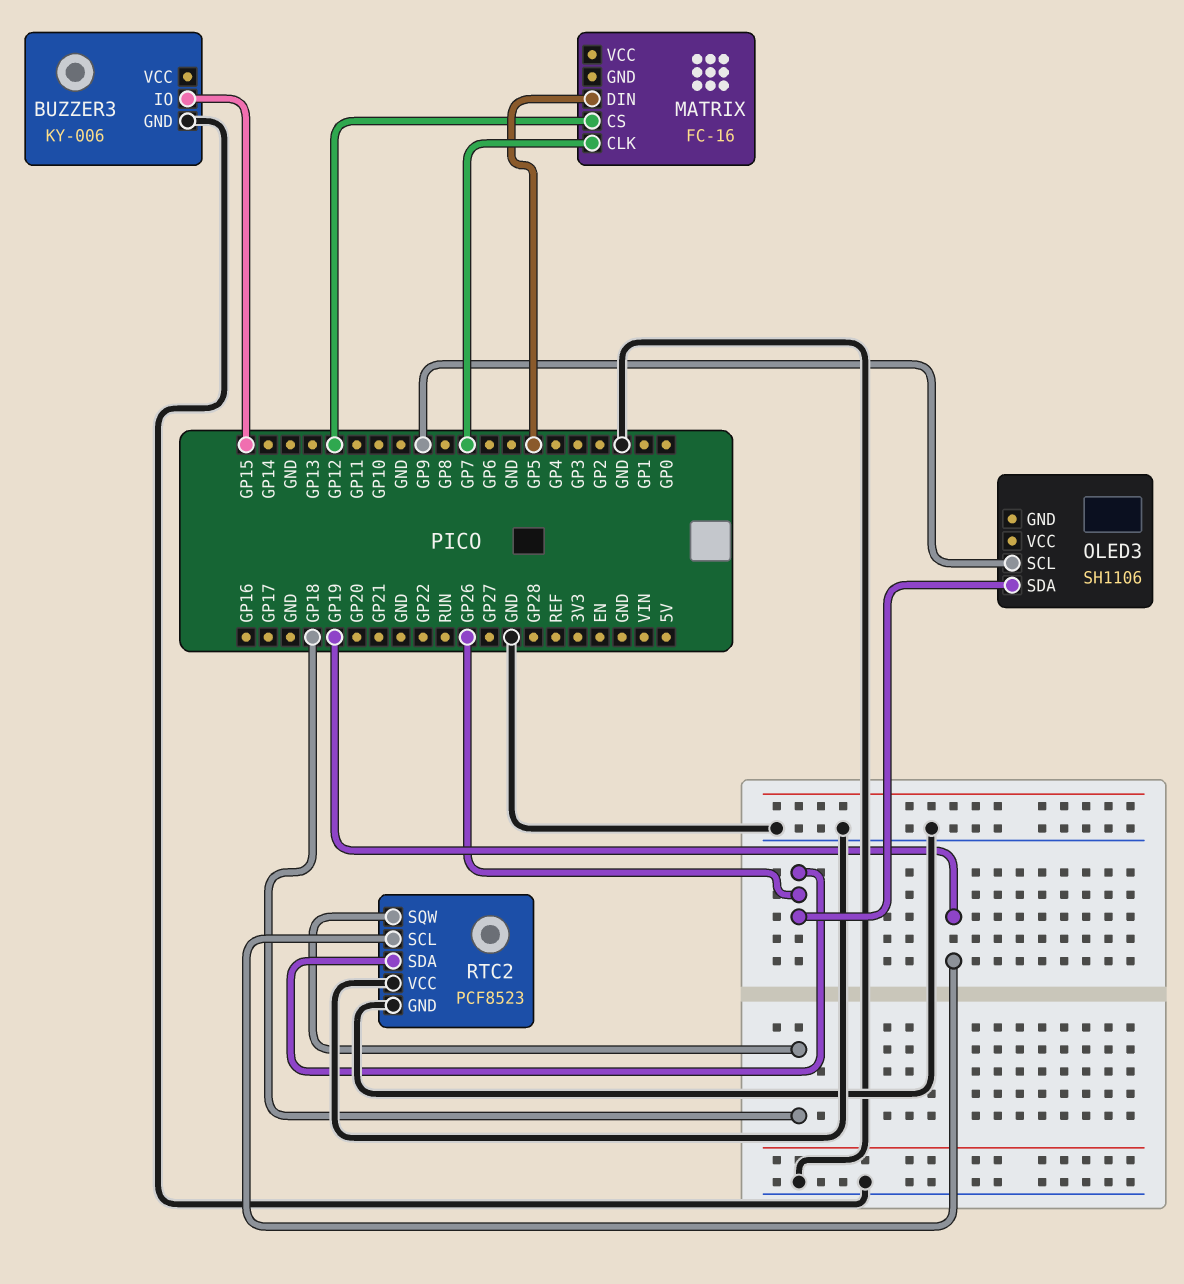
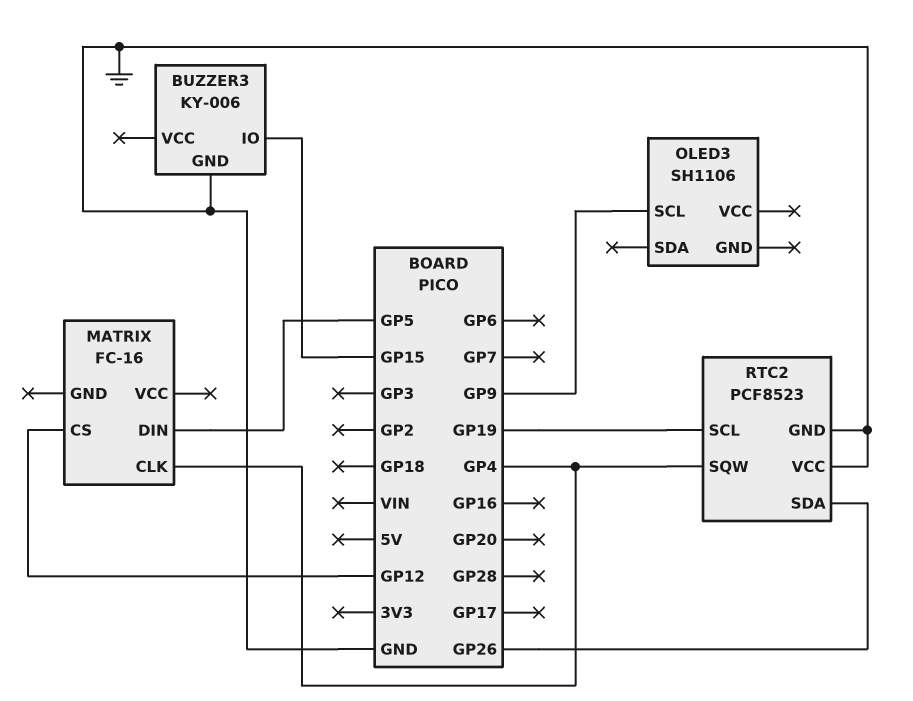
MATRIX pin CLK: GP7 -> GP4
OLED3 pin SDA: GP26 -> none
RTC2 pin SQW: GP18 -> GP4

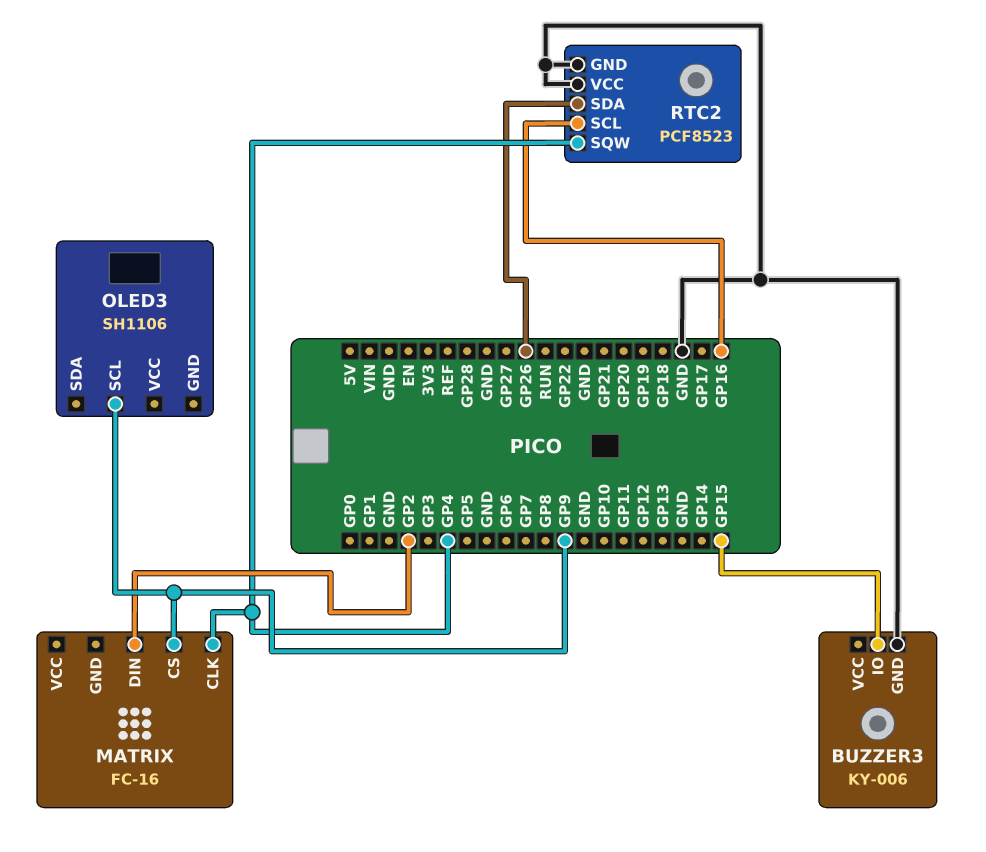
MATRIX pin CS: GP12 -> GP9
MATRIX pin DIN: GP5 -> GP2
RTC2 pin SCL: GP19 -> GP16

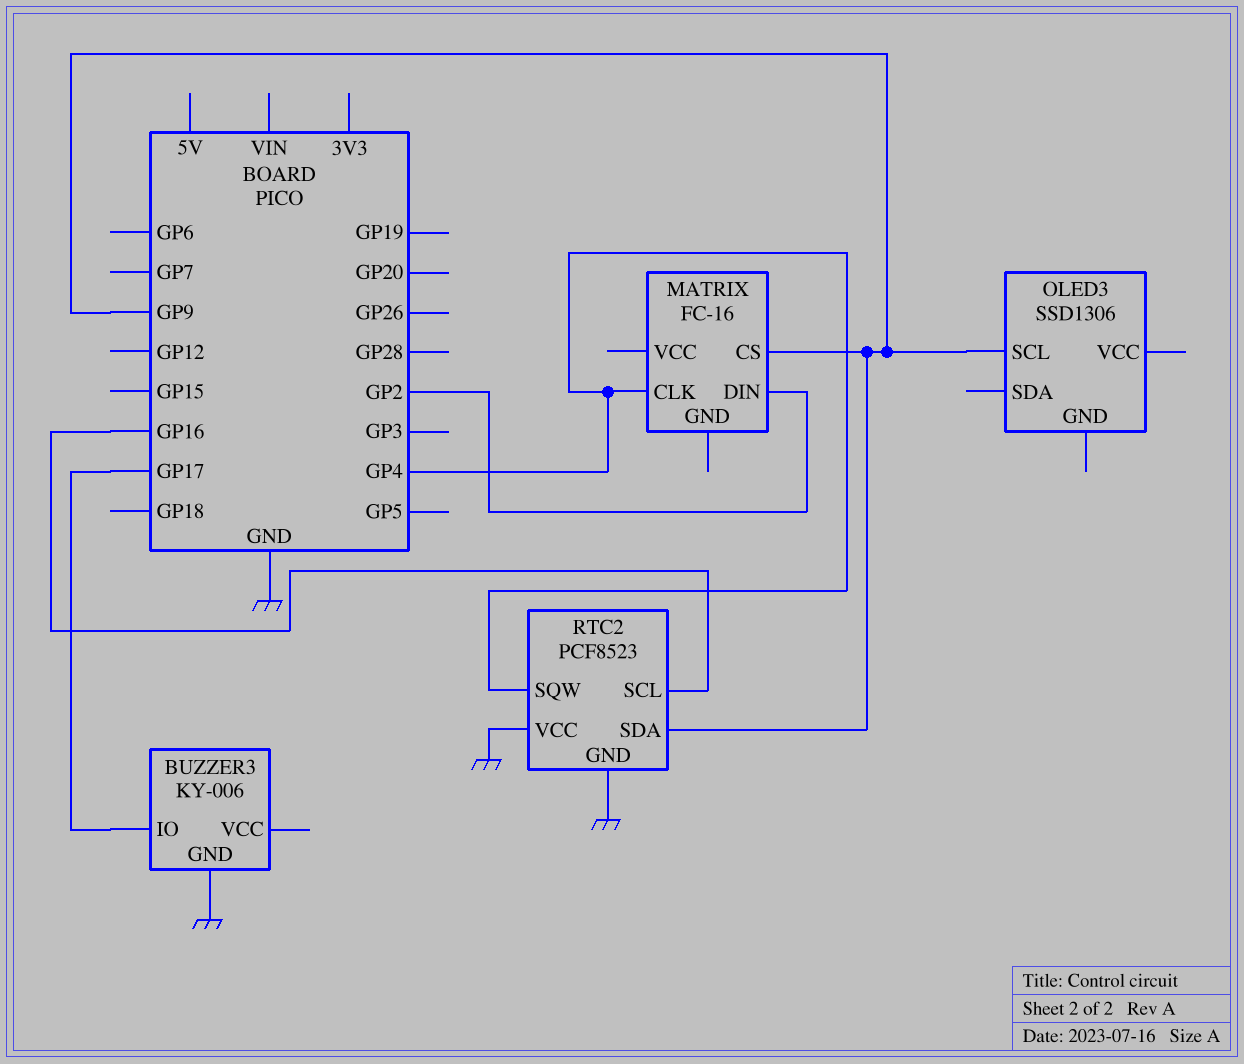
BUZZER3 pin IO: GP15 -> GP17
OLED3: SH1106 -> SSD1306
RTC2 pin SDA: GP26 -> GP9

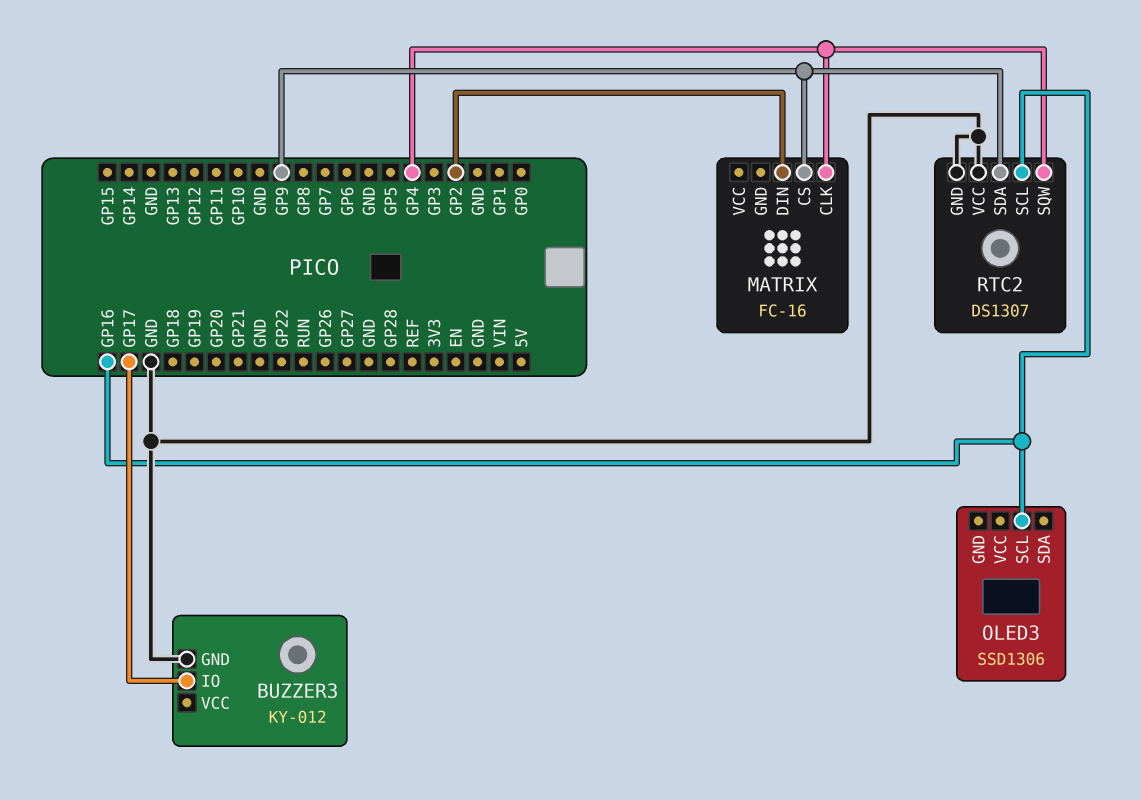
BUZZER3: KY-006 -> KY-012
OLED3 pin SCL: GP9 -> GP16
RTC2: PCF8523 -> DS1307

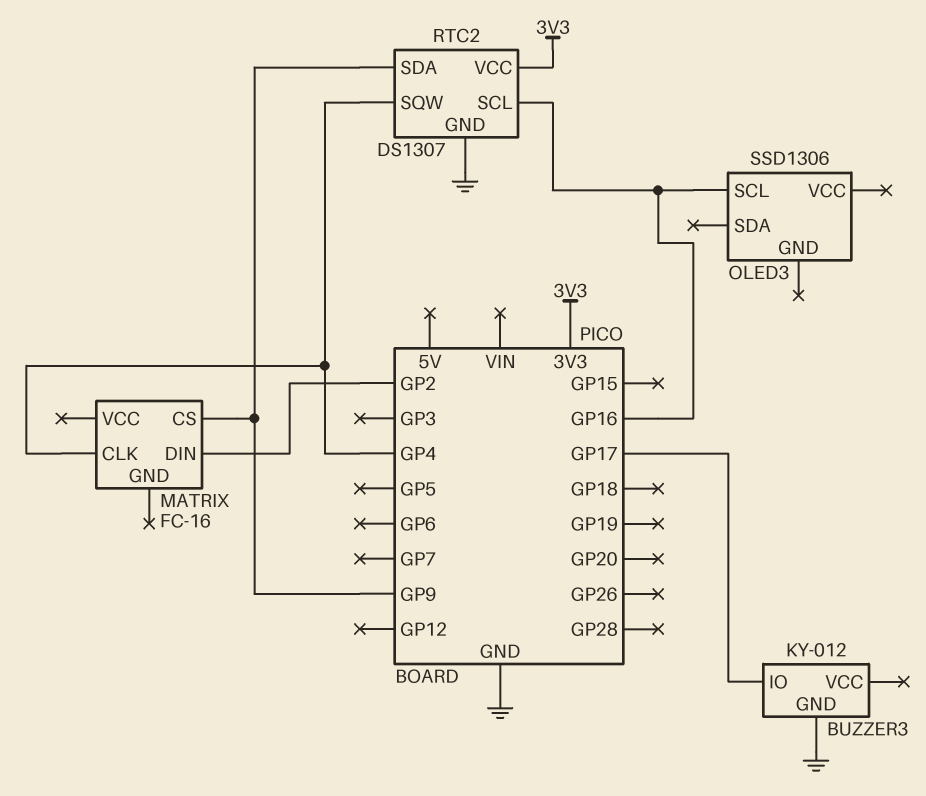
RTC2 pin VCC: GND -> 3V3

